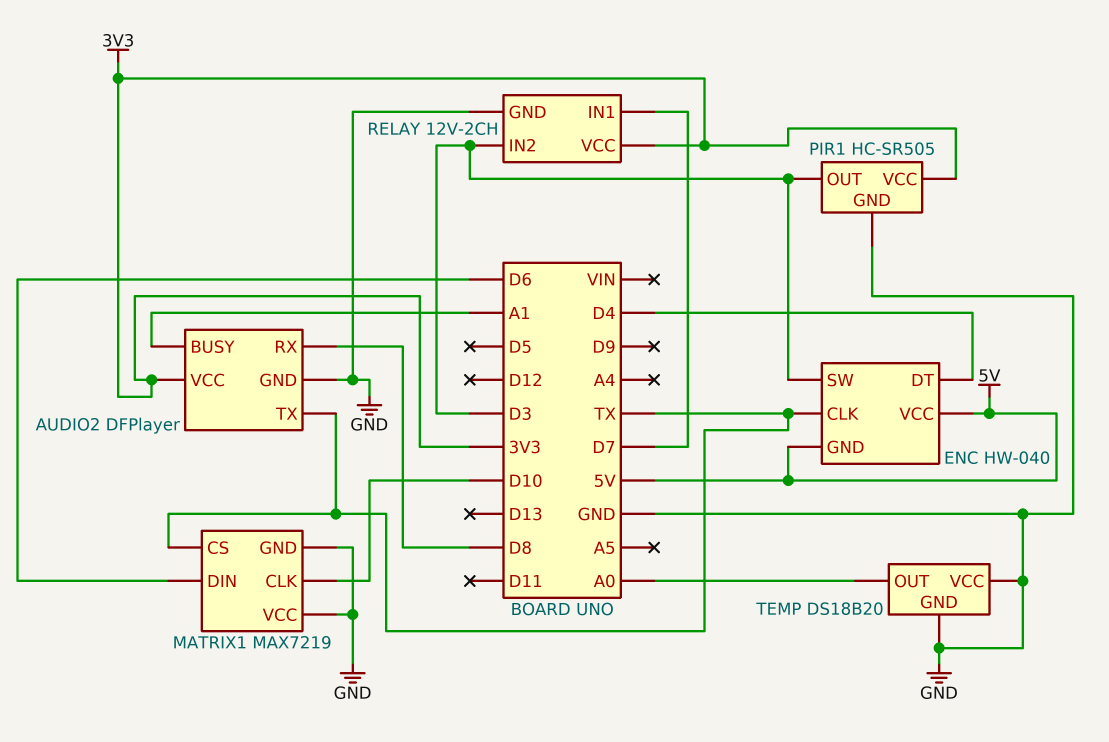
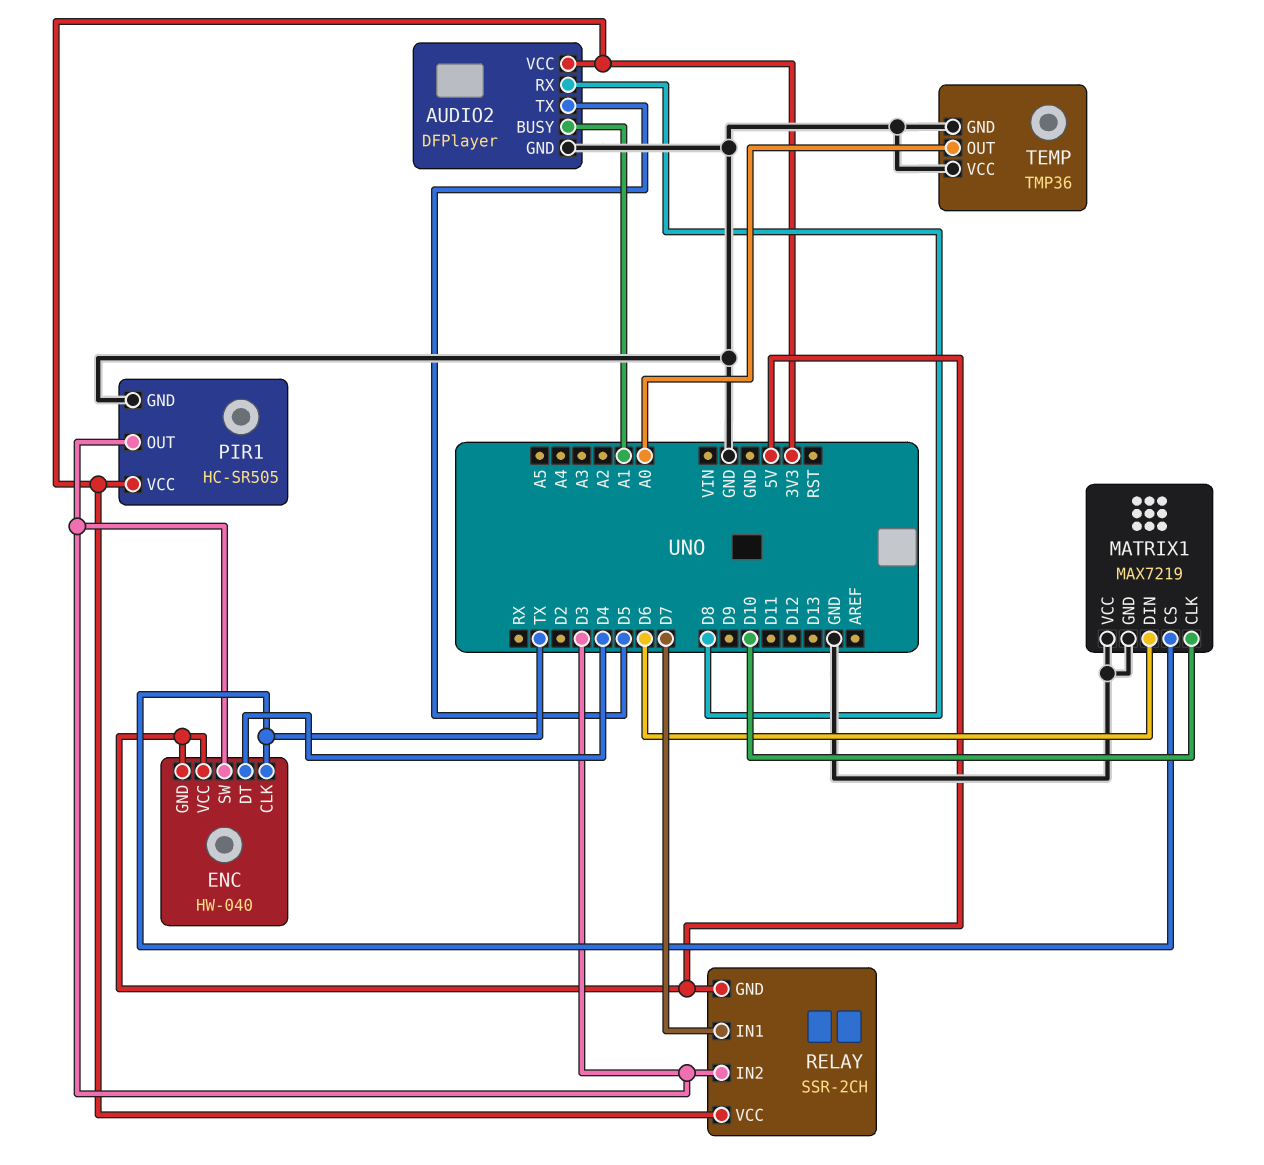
AUDIO2 pin TX: TX -> D5
RELAY: 12V-2CH -> SSR-2CH
RELAY pin GND: GND -> 5V
TEMP: DS18B20 -> TMP36

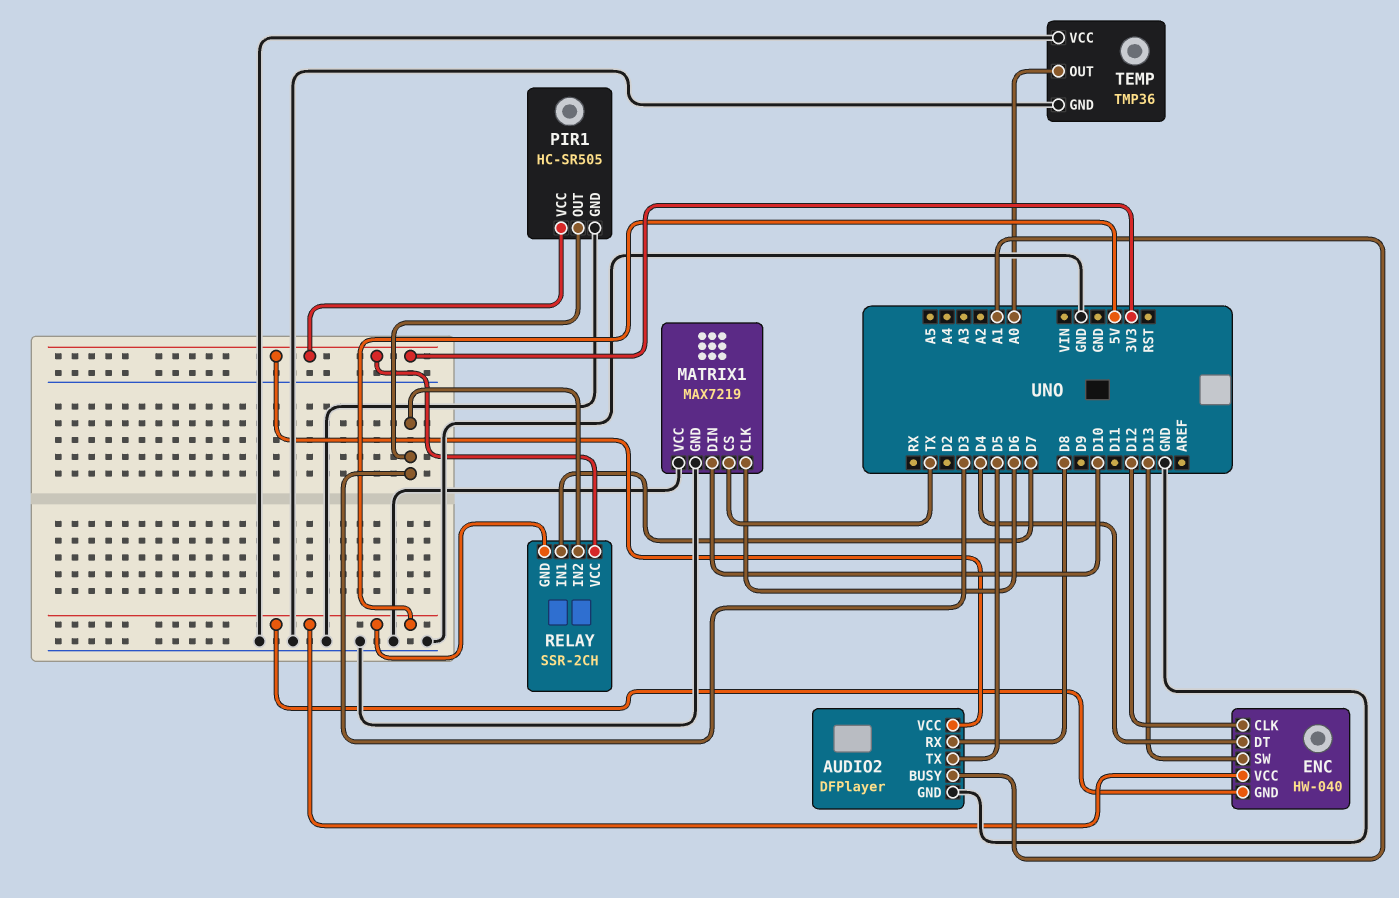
ENC pin CLK: TX -> D12
ENC pin SW: D3 -> D13
MATRIX1 pin CLK: D10 -> D6
MATRIX1 pin DIN: D6 -> D10

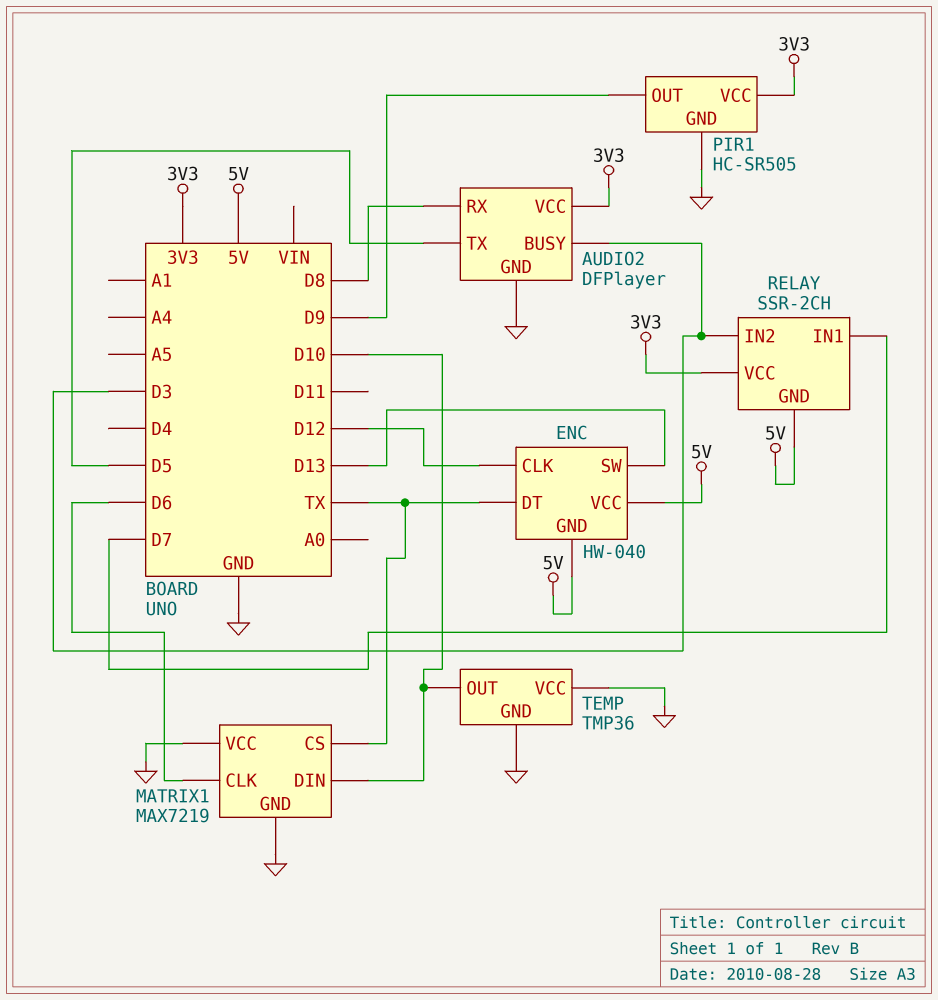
AUDIO2 pin BUSY: A1 -> D3
ENC pin DT: D4 -> TX
PIR1 pin OUT: D3 -> D9
TEMP pin OUT: A0 -> D10

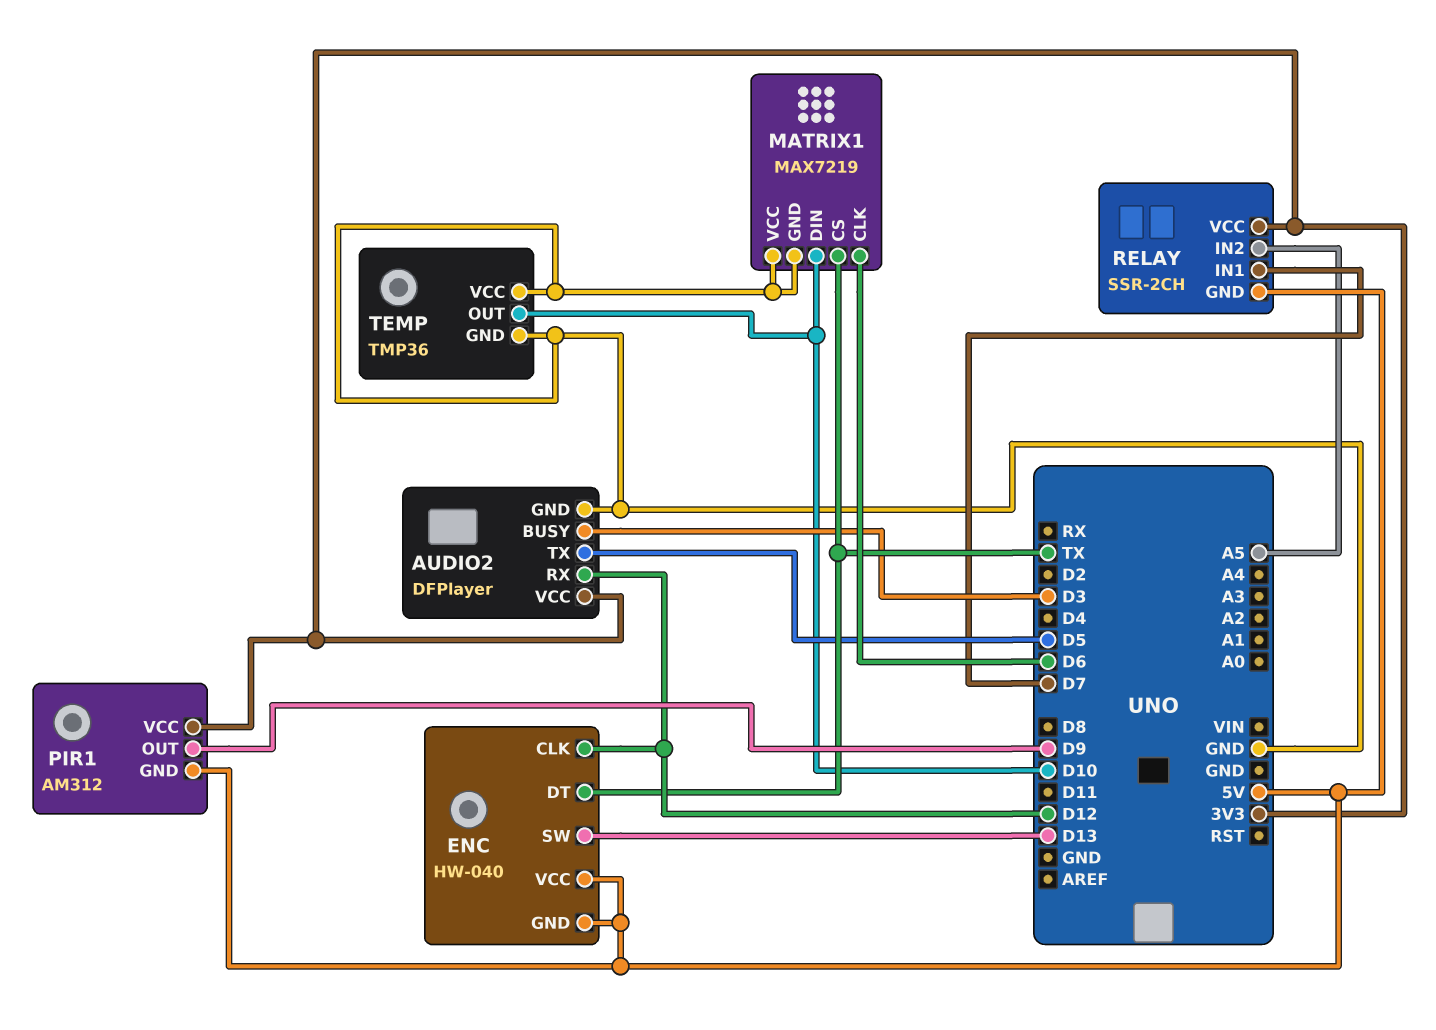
AUDIO2 pin RX: D8 -> D12
PIR1: HC-SR505 -> AM312
PIR1 pin GND: GND -> 5V
RELAY pin IN2: D3 -> A5

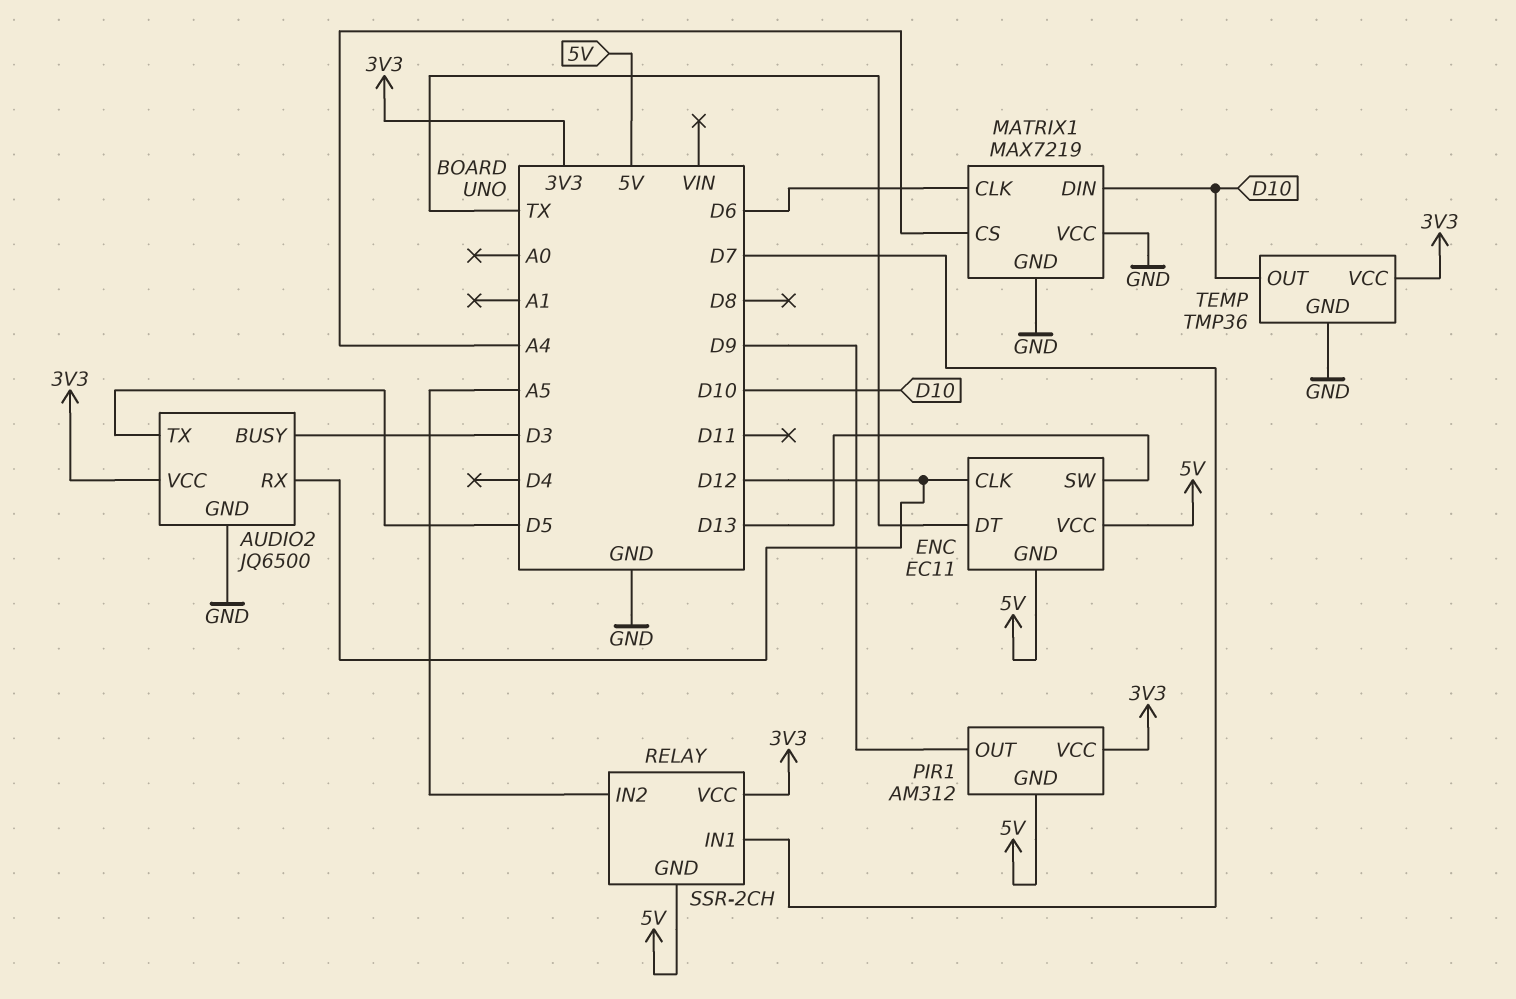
AUDIO2: DFPlayer -> JQ6500
ENC: HW-040 -> EC11
MATRIX1 pin CS: TX -> A4
TEMP pin VCC: GND -> 3V3

